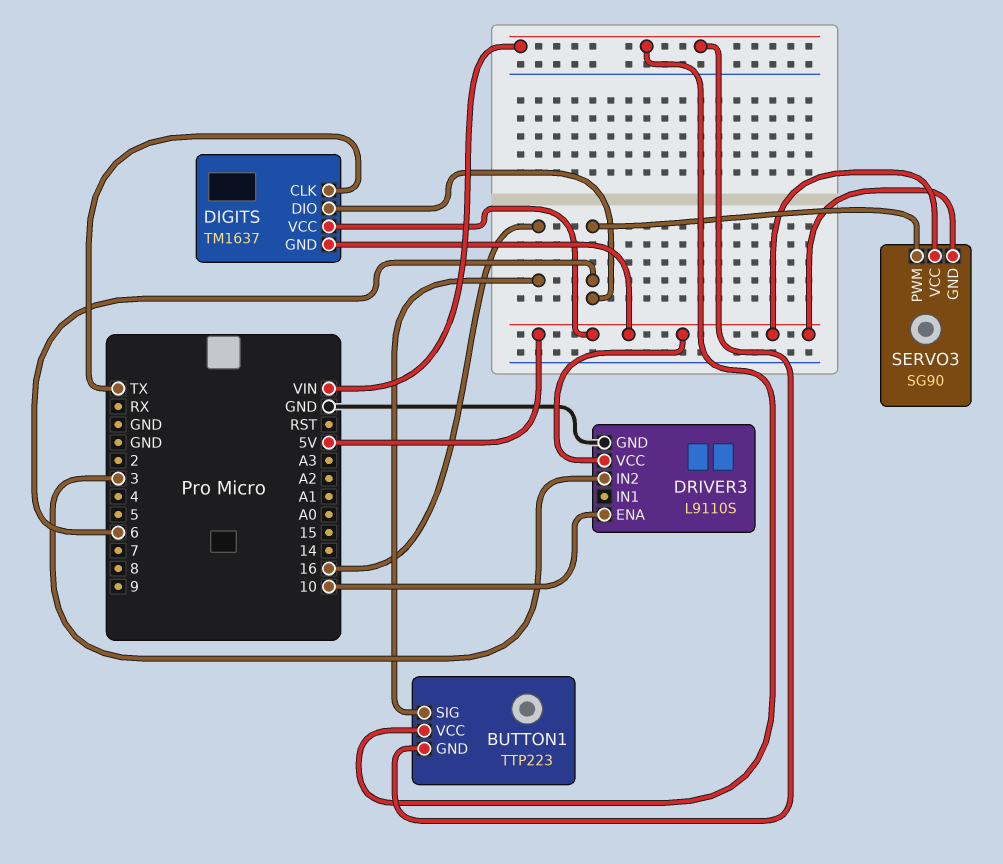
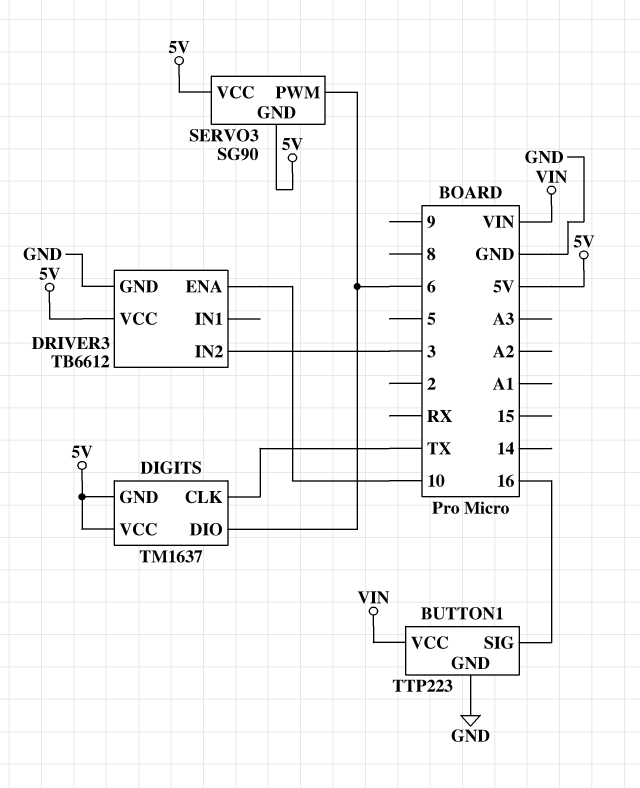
BUTTON1 pin GND: VIN -> GND
DRIVER3: L9110S -> TB6612

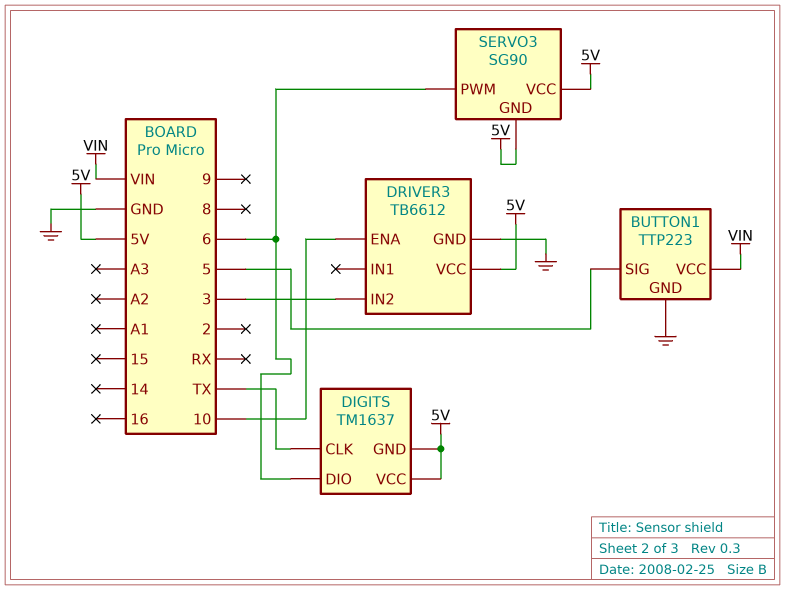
BUTTON1 pin SIG: 16 -> 5

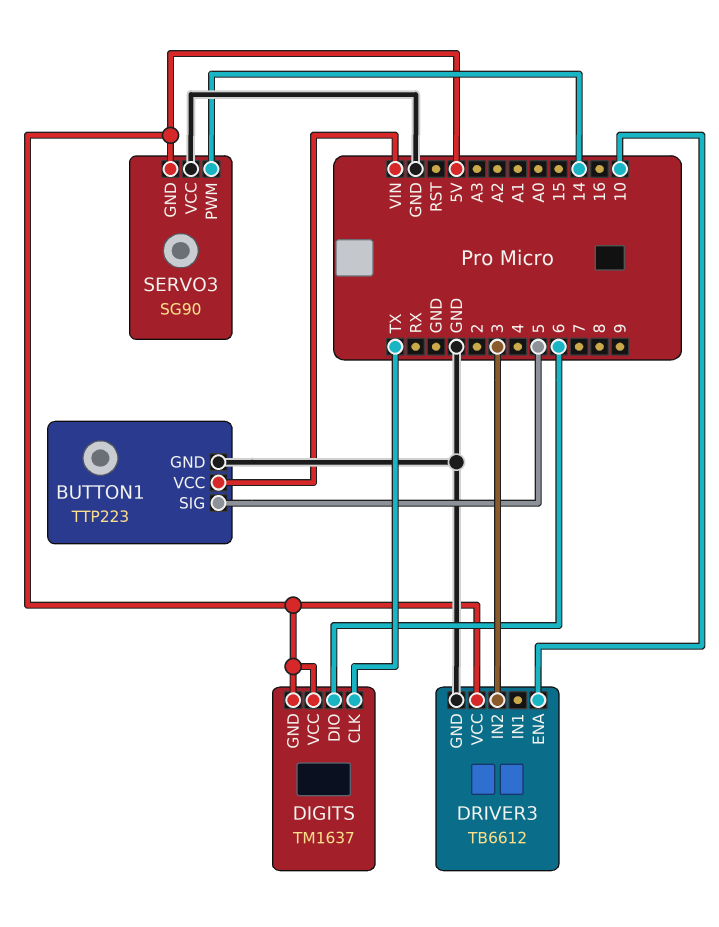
SERVO3 pin PWM: 6 -> 14
SERVO3 pin VCC: 5V -> GND

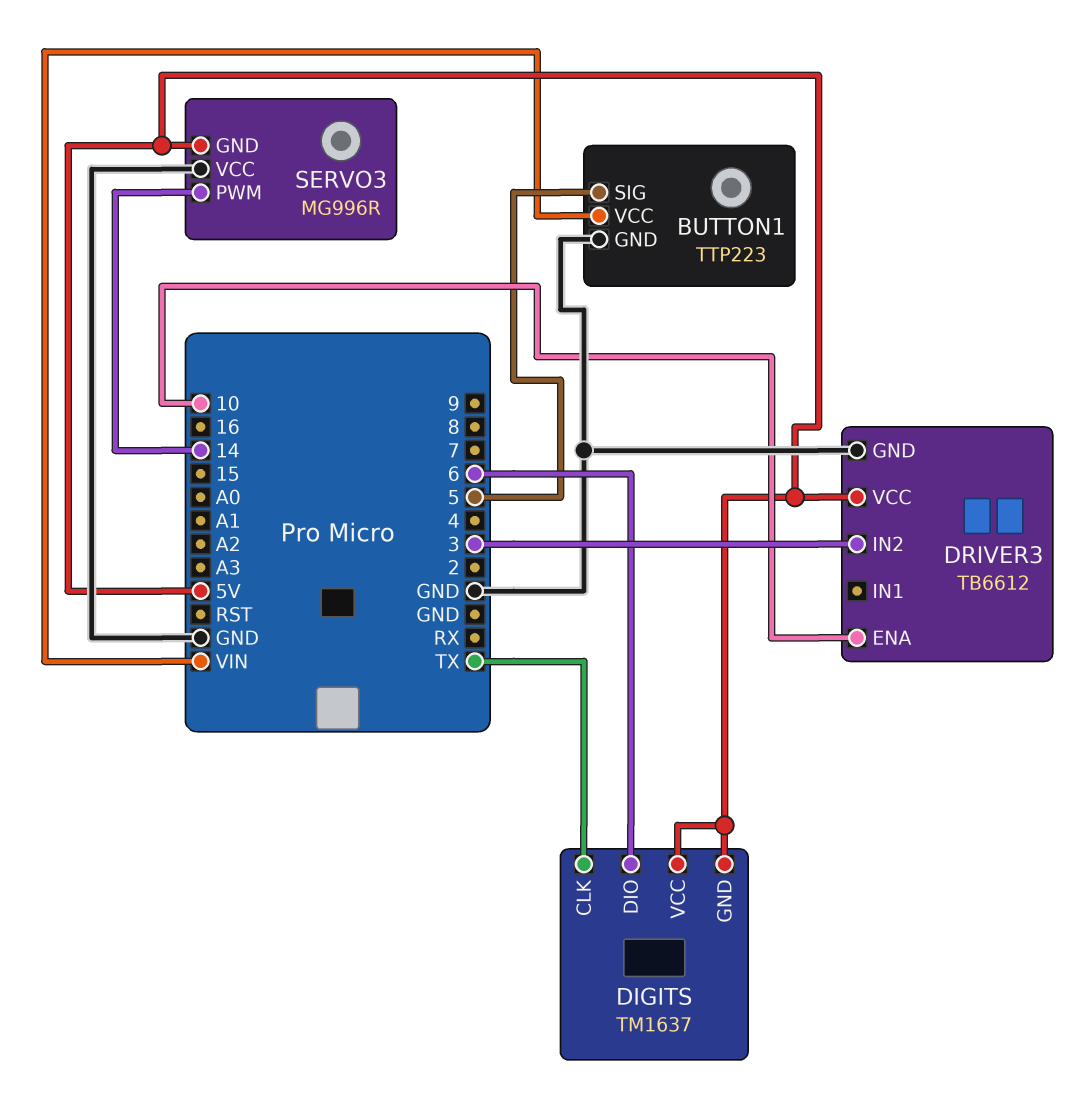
SERVO3: SG90 -> MG996R

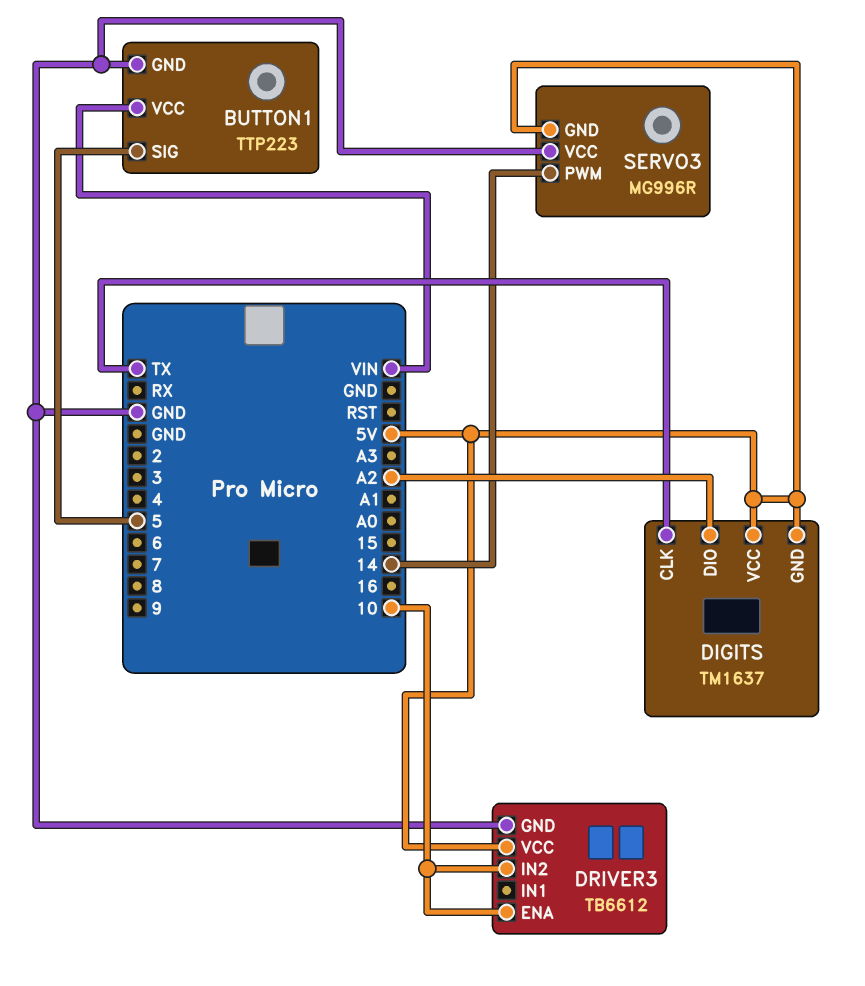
DIGITS pin DIO: 6 -> A2
DRIVER3 pin IN2: 3 -> 10

